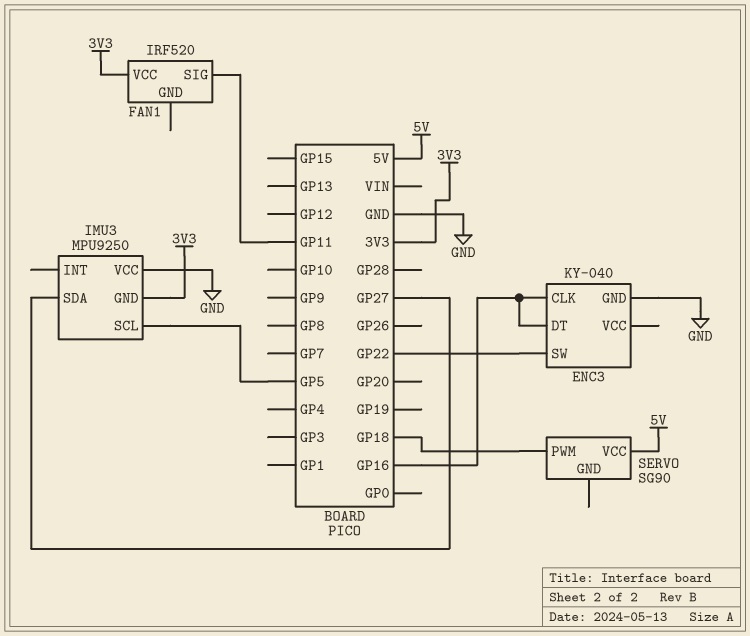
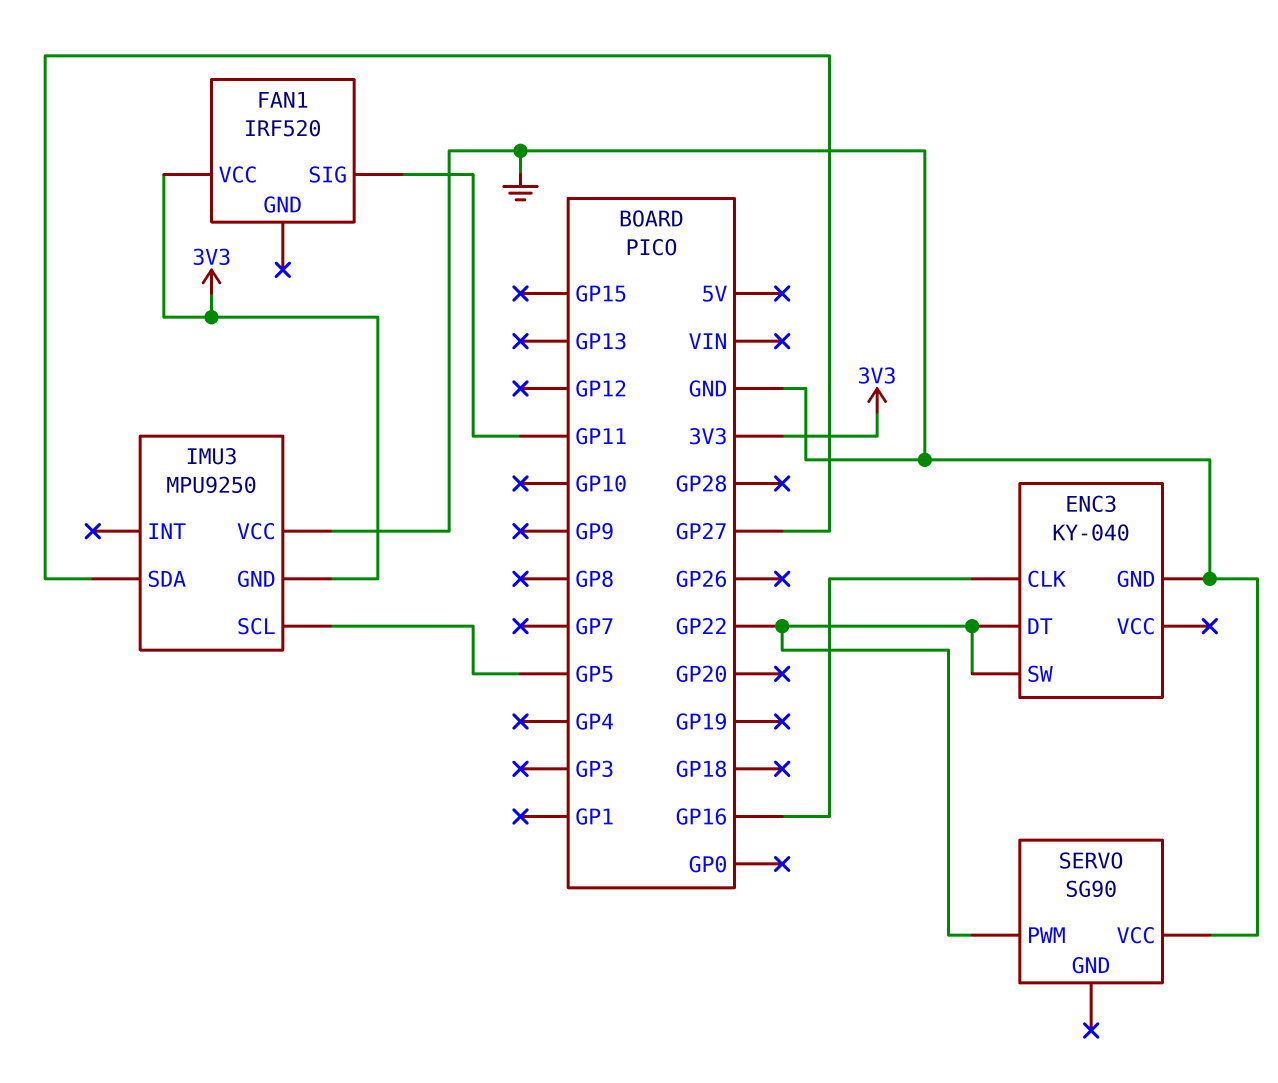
ENC3 pin DT: GP16 -> GP22
SERVO pin PWM: GP18 -> GP22
SERVO pin VCC: 5V -> GND

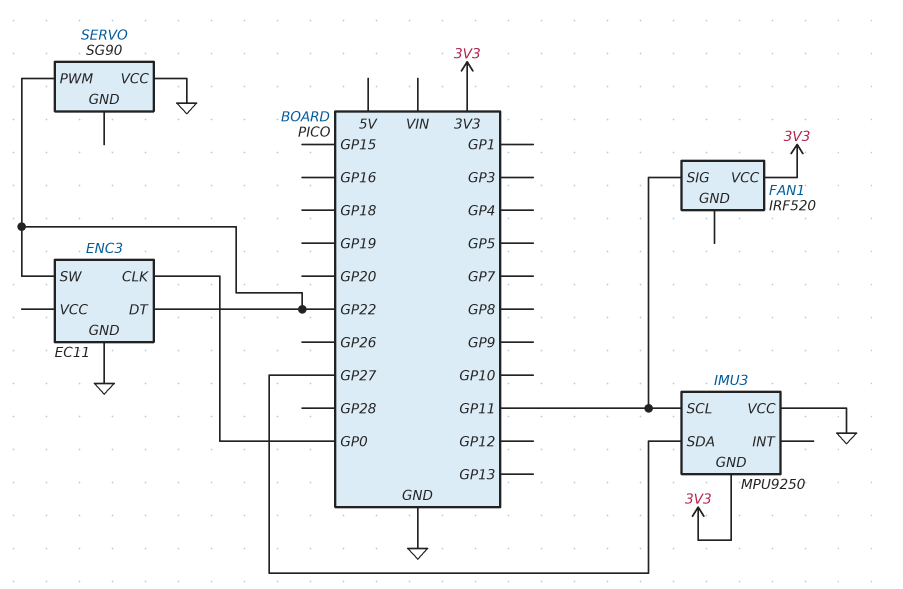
ENC3: KY-040 -> EC11
ENC3 pin CLK: GP16 -> GP0
IMU3 pin SCL: GP5 -> GP11

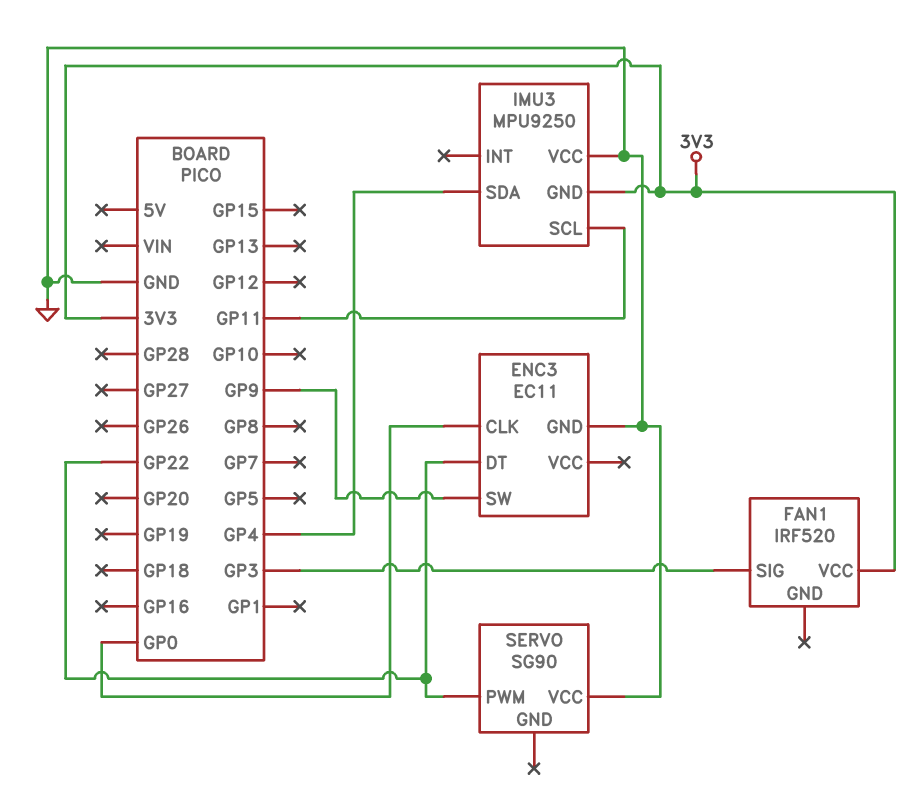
ENC3 pin SW: GP22 -> GP9
FAN1 pin SIG: GP11 -> GP3
IMU3 pin SDA: GP27 -> GP4

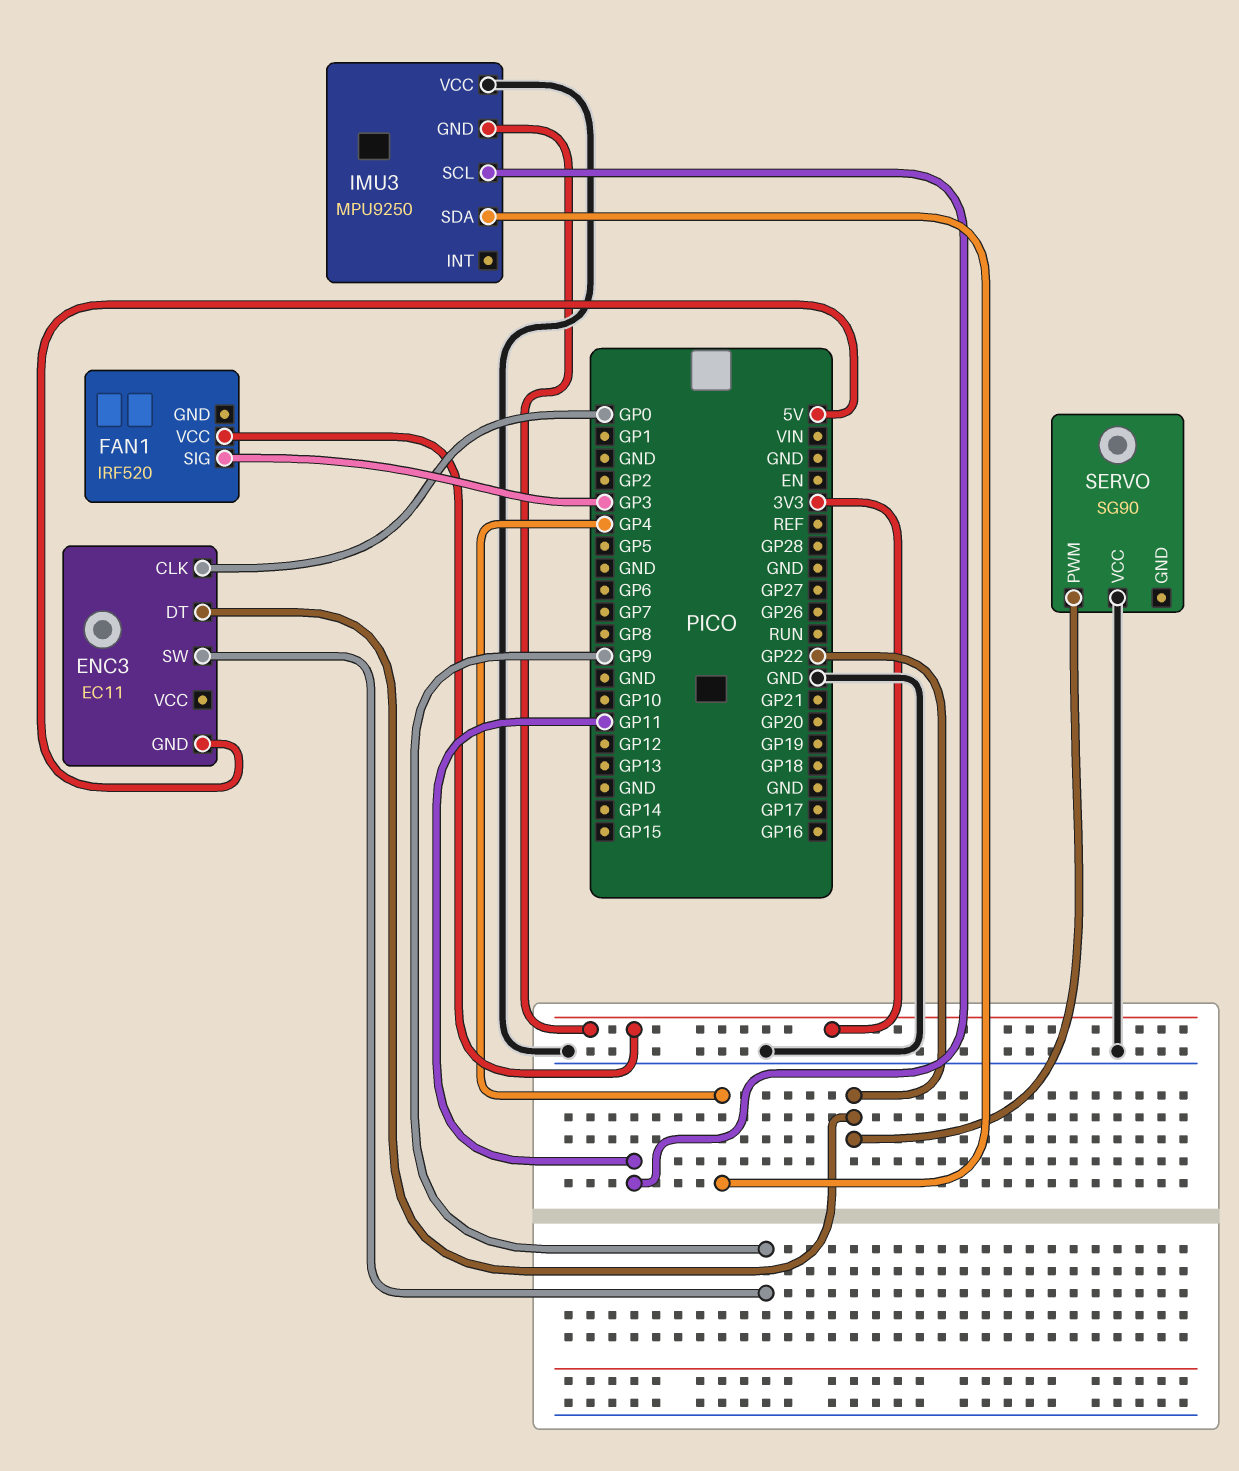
ENC3 pin GND: GND -> 5V

